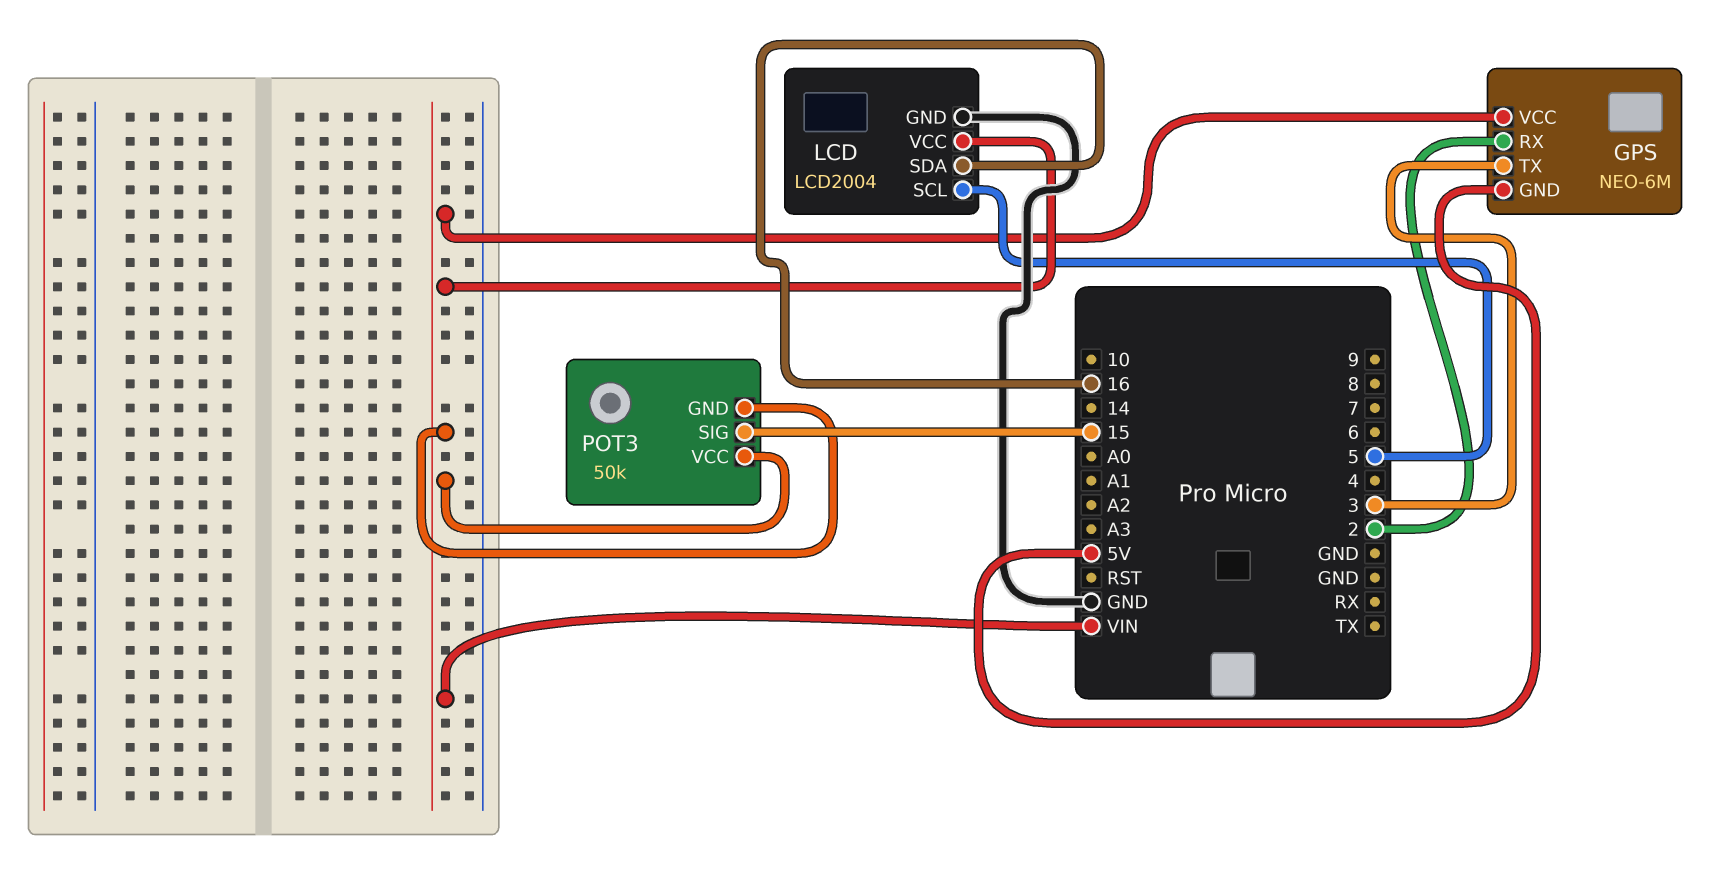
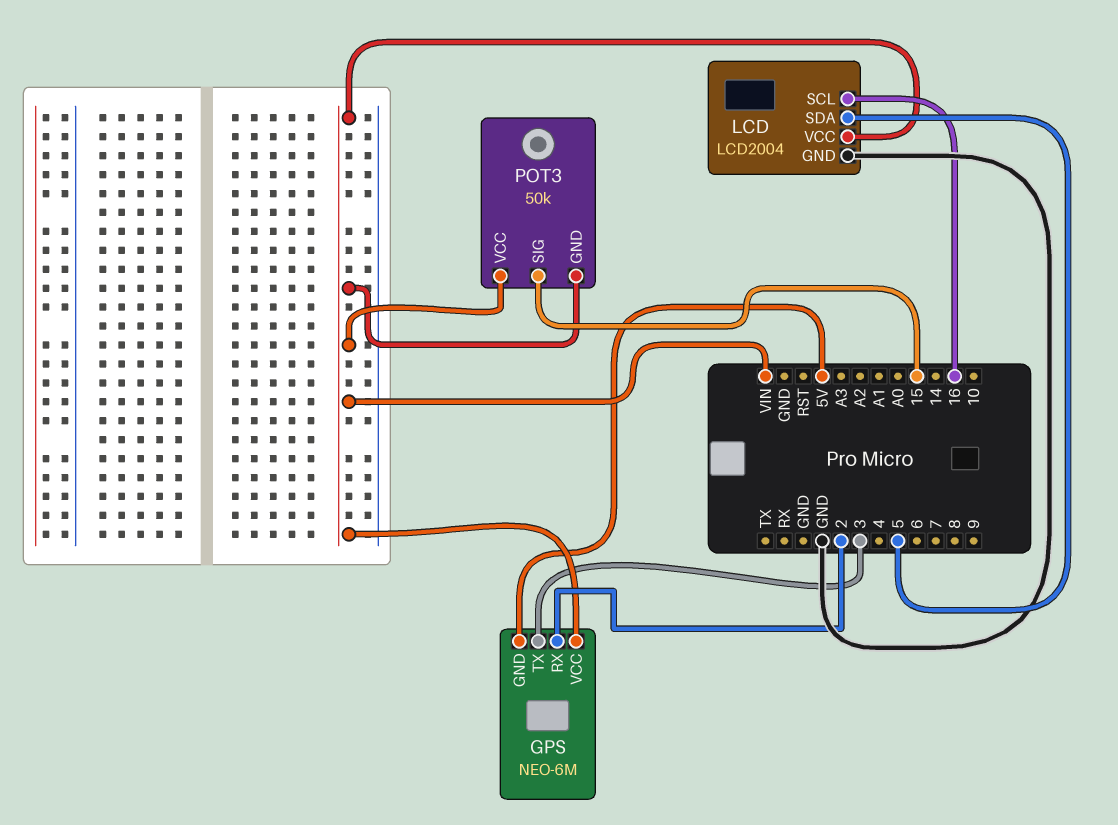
LCD pin SCL: 5 -> 16
LCD pin SDA: 16 -> 5

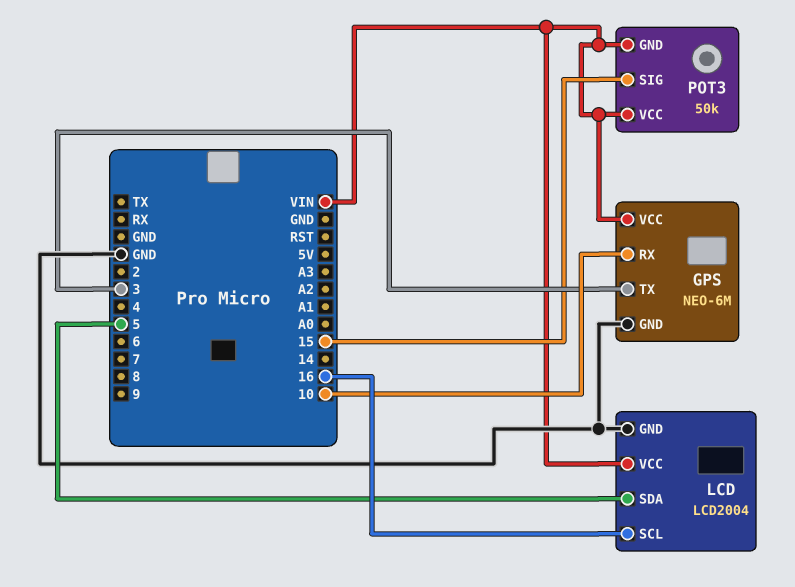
GPS pin GND: 5V -> GND
GPS pin RX: 2 -> 10

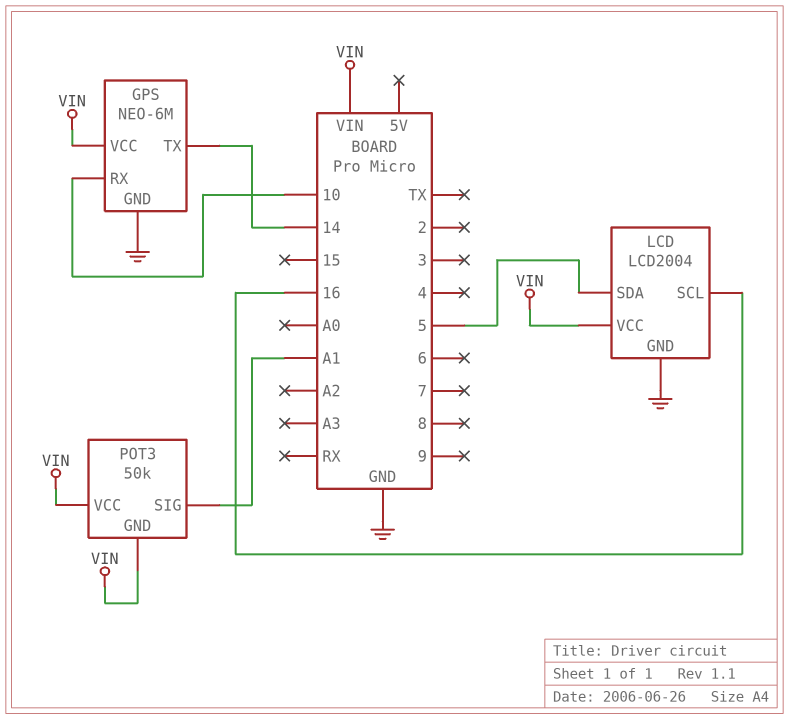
GPS pin TX: 3 -> 14
POT3 pin SIG: 15 -> A1

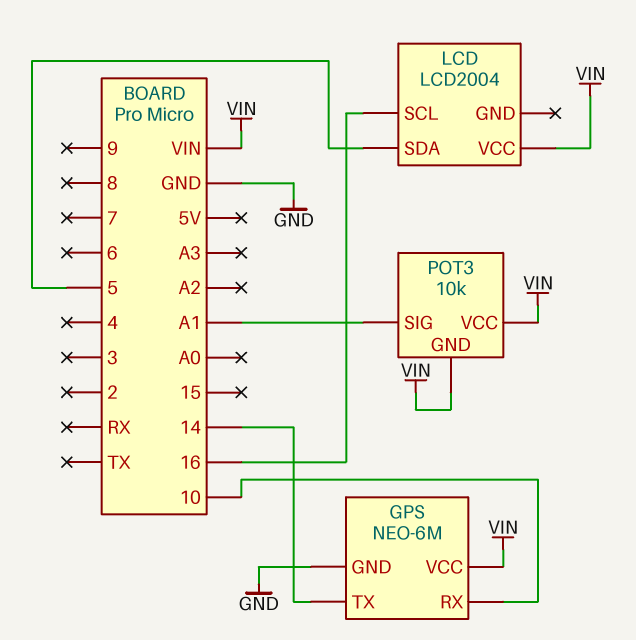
LCD pin GND: GND -> none
POT3: 50k -> 10k

